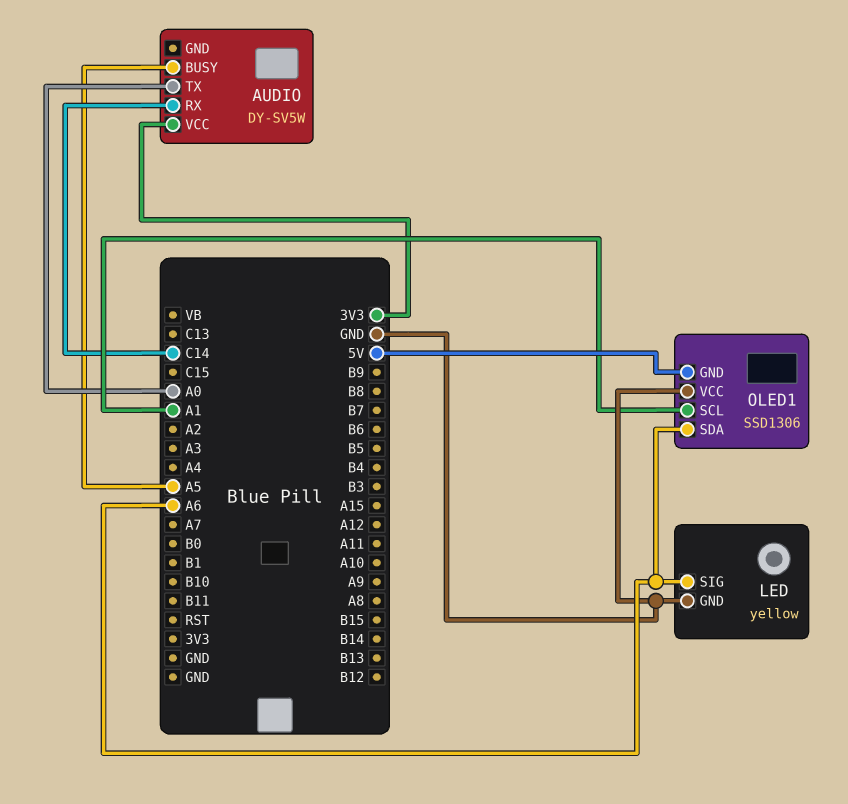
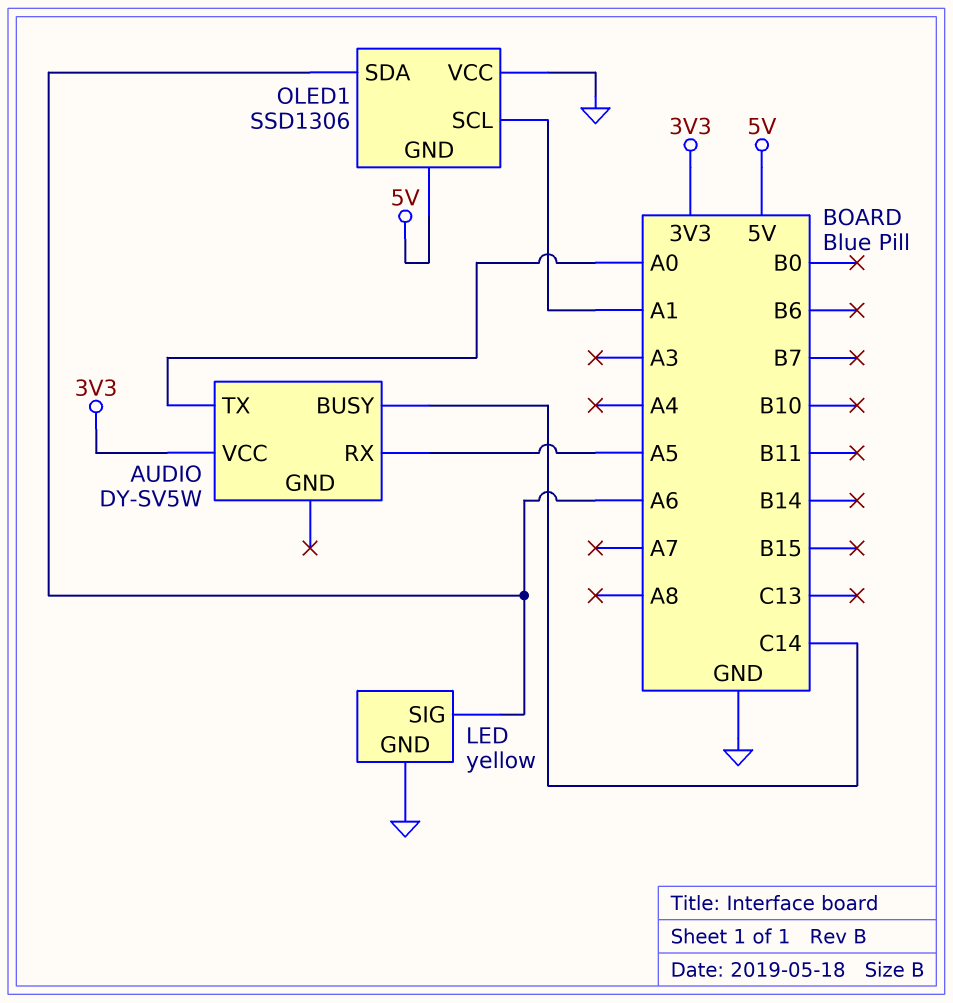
AUDIO pin BUSY: A5 -> C14
AUDIO pin RX: C14 -> A5

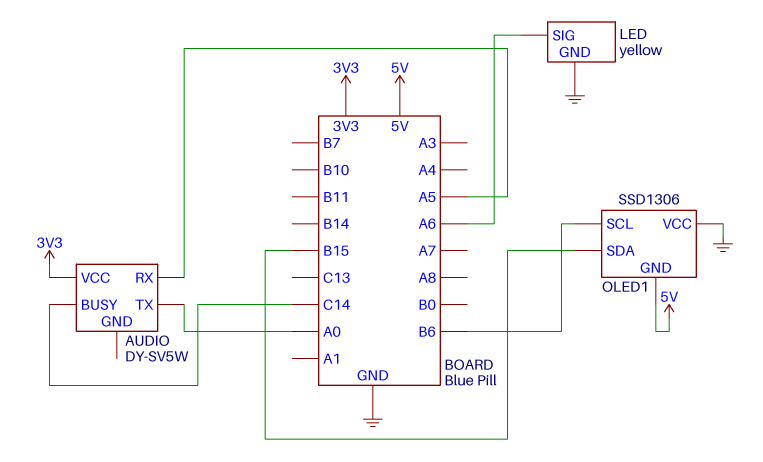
OLED1 pin SCL: A1 -> B6
OLED1 pin SDA: A6 -> B15

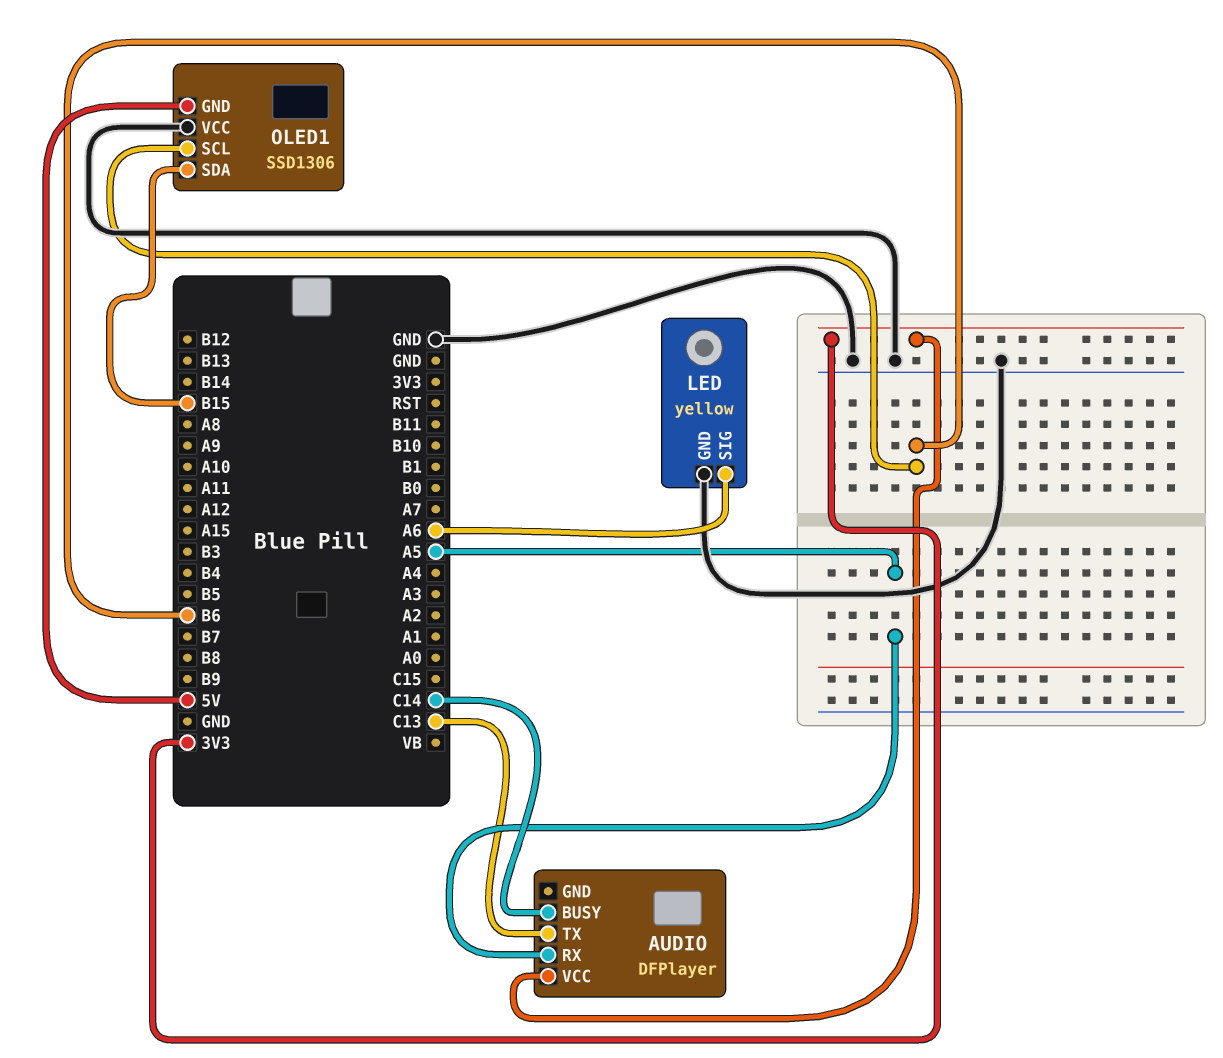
AUDIO: DY-SV5W -> DFPlayer
AUDIO pin TX: A0 -> C13

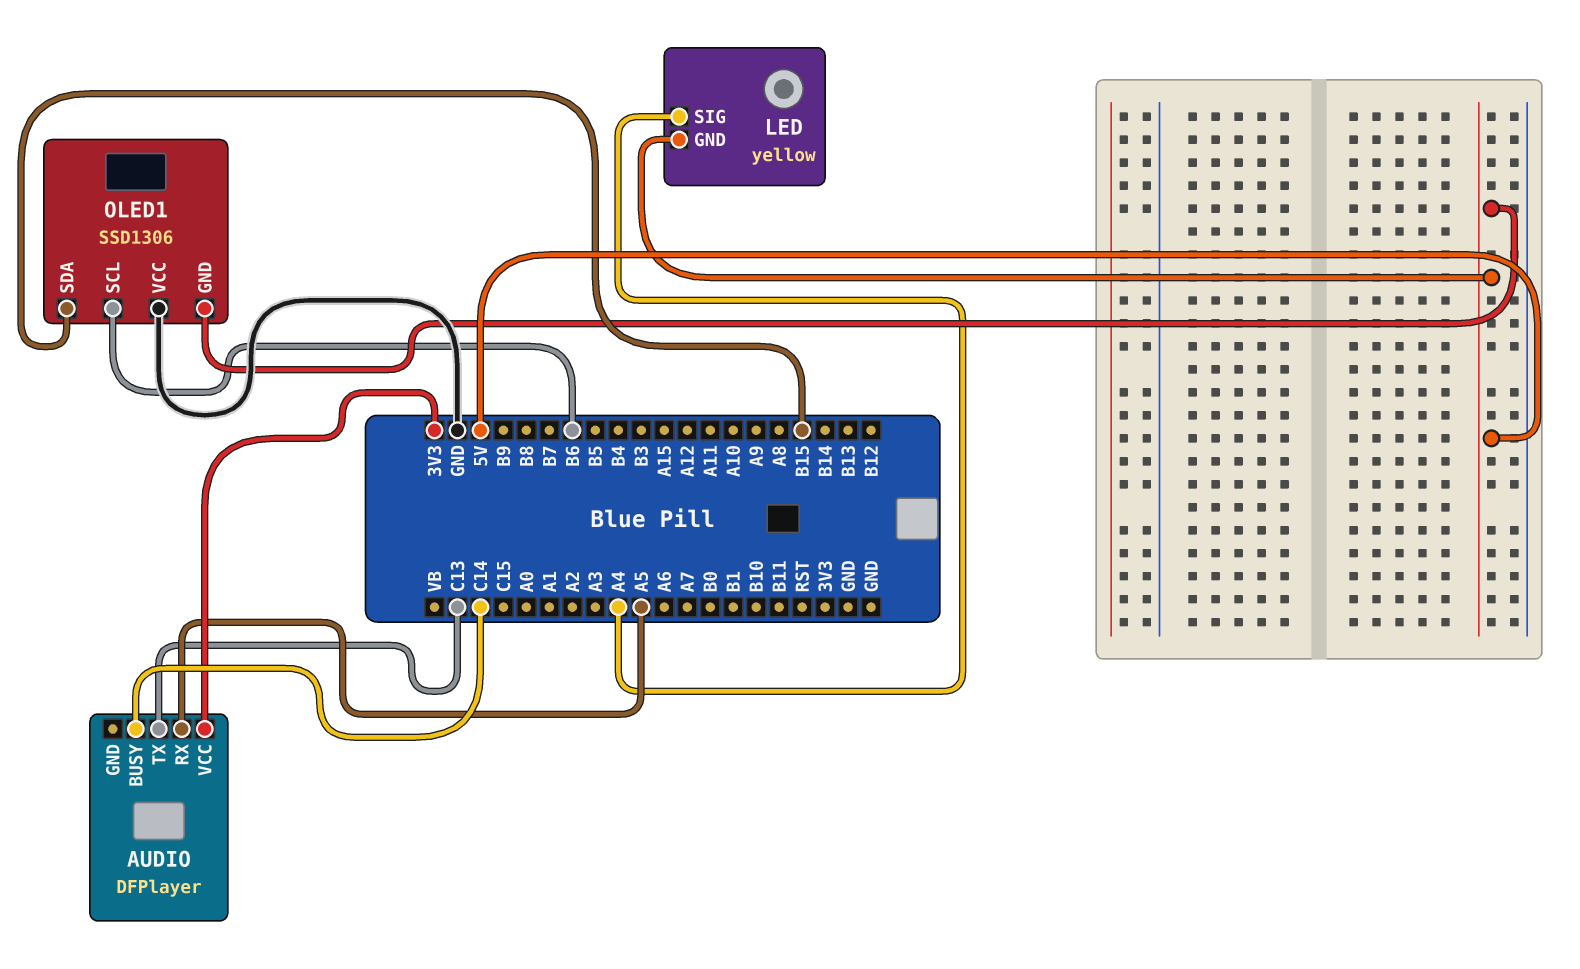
LED pin GND: GND -> 5V
LED pin SIG: A6 -> A4

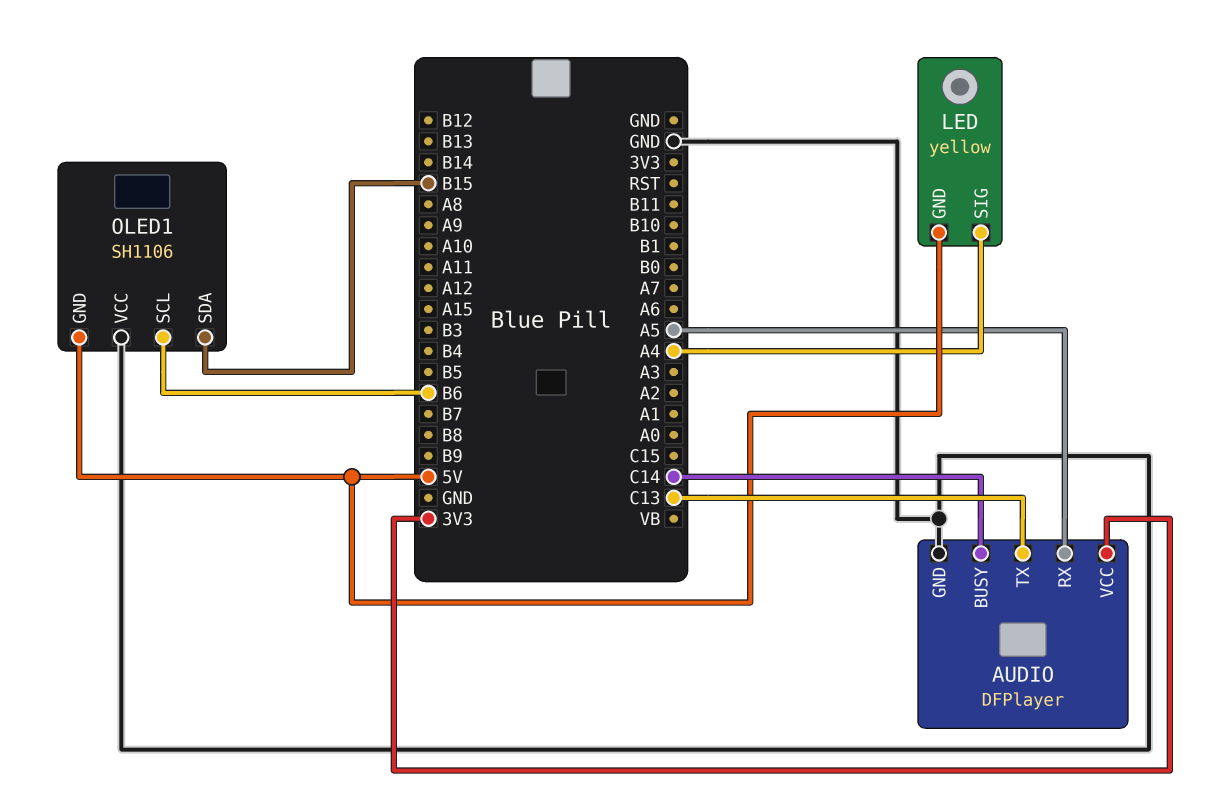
AUDIO pin GND: none -> GND
OLED1: SSD1306 -> SH1106

